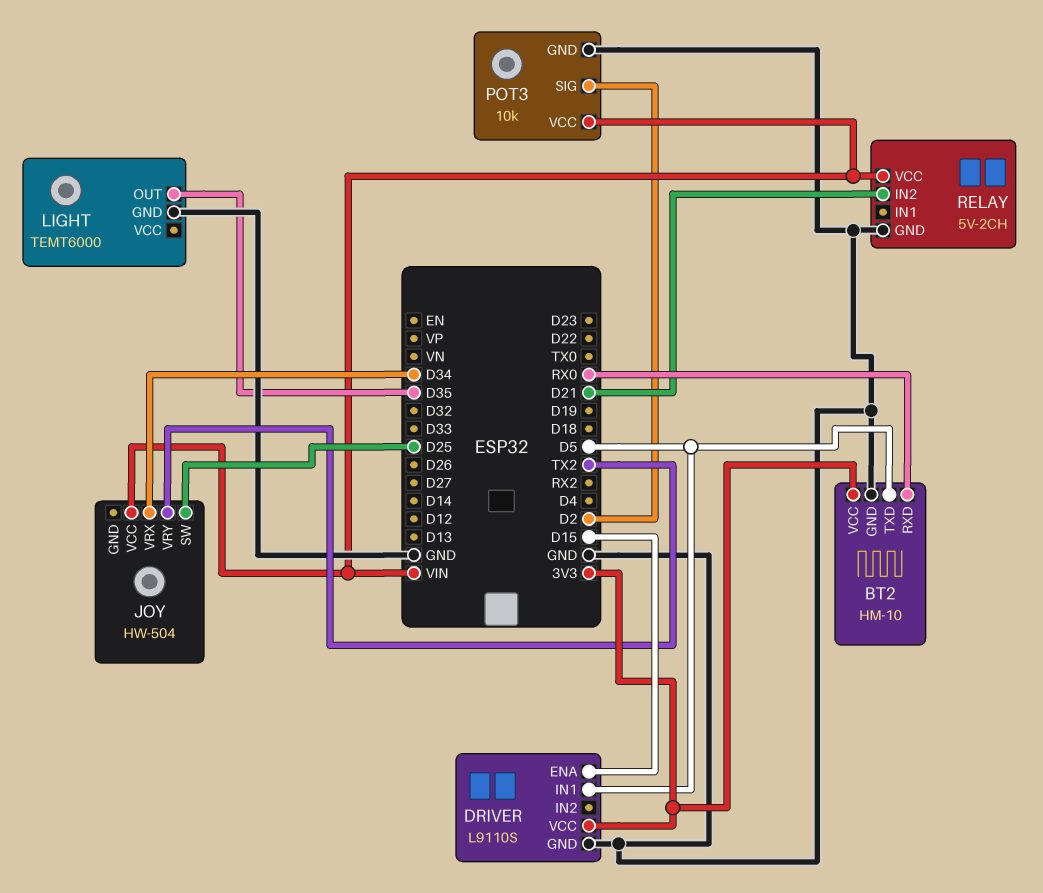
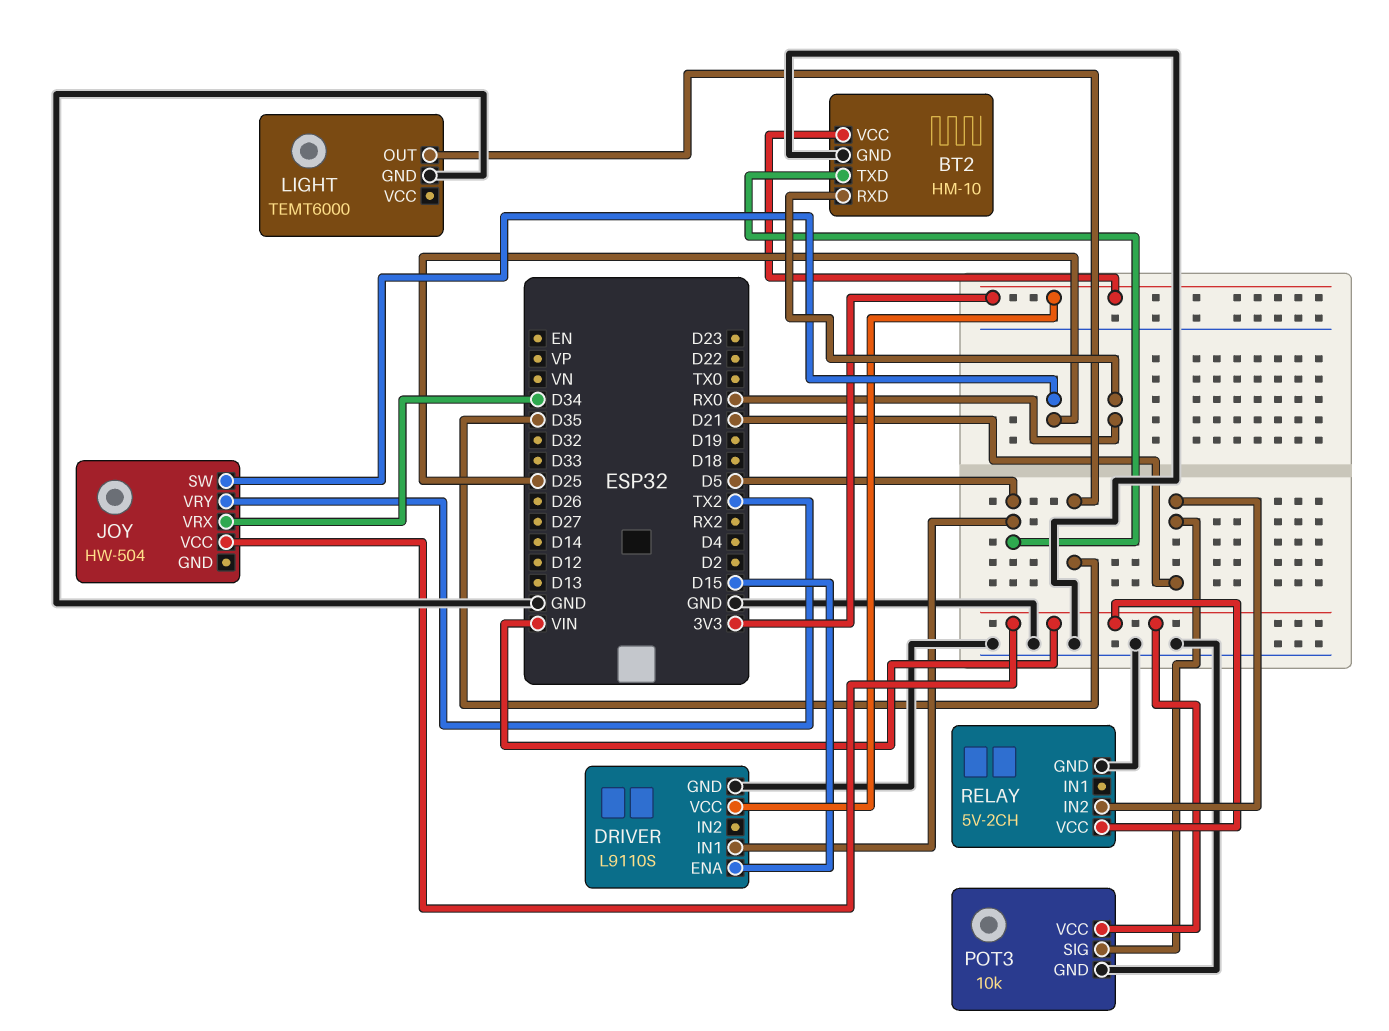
POT3 pin SIG: D2 -> D21

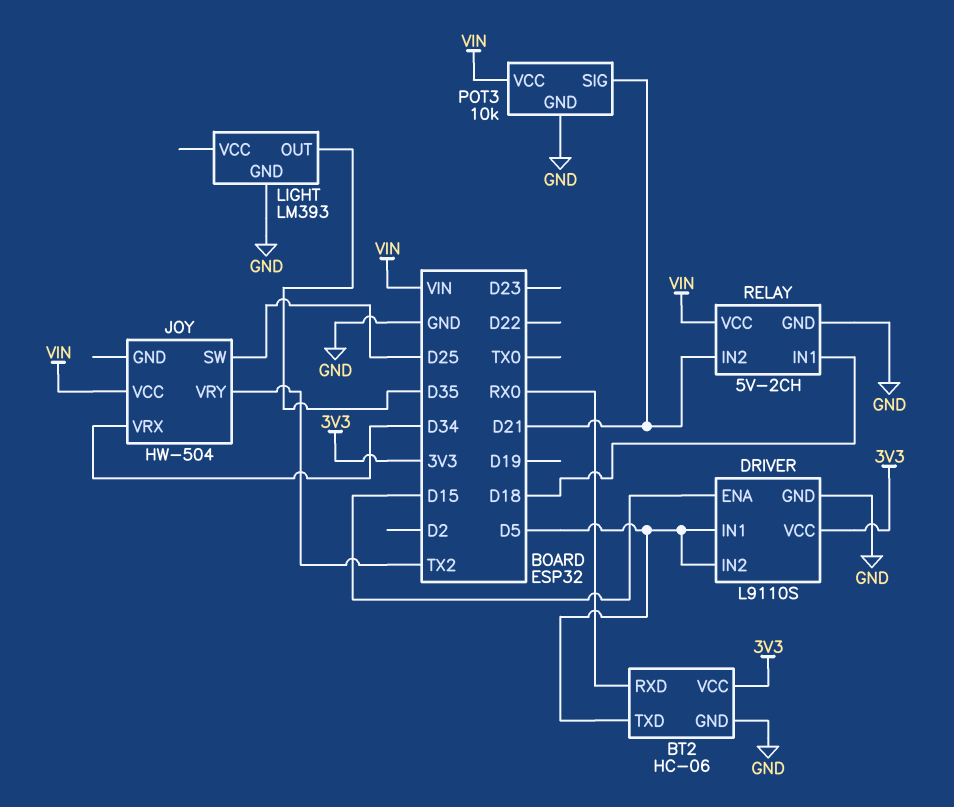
BT2: HM-10 -> HC-06
DRIVER pin IN2: none -> D5
LIGHT: TEMT6000 -> LM393
RELAY pin IN1: none -> D18

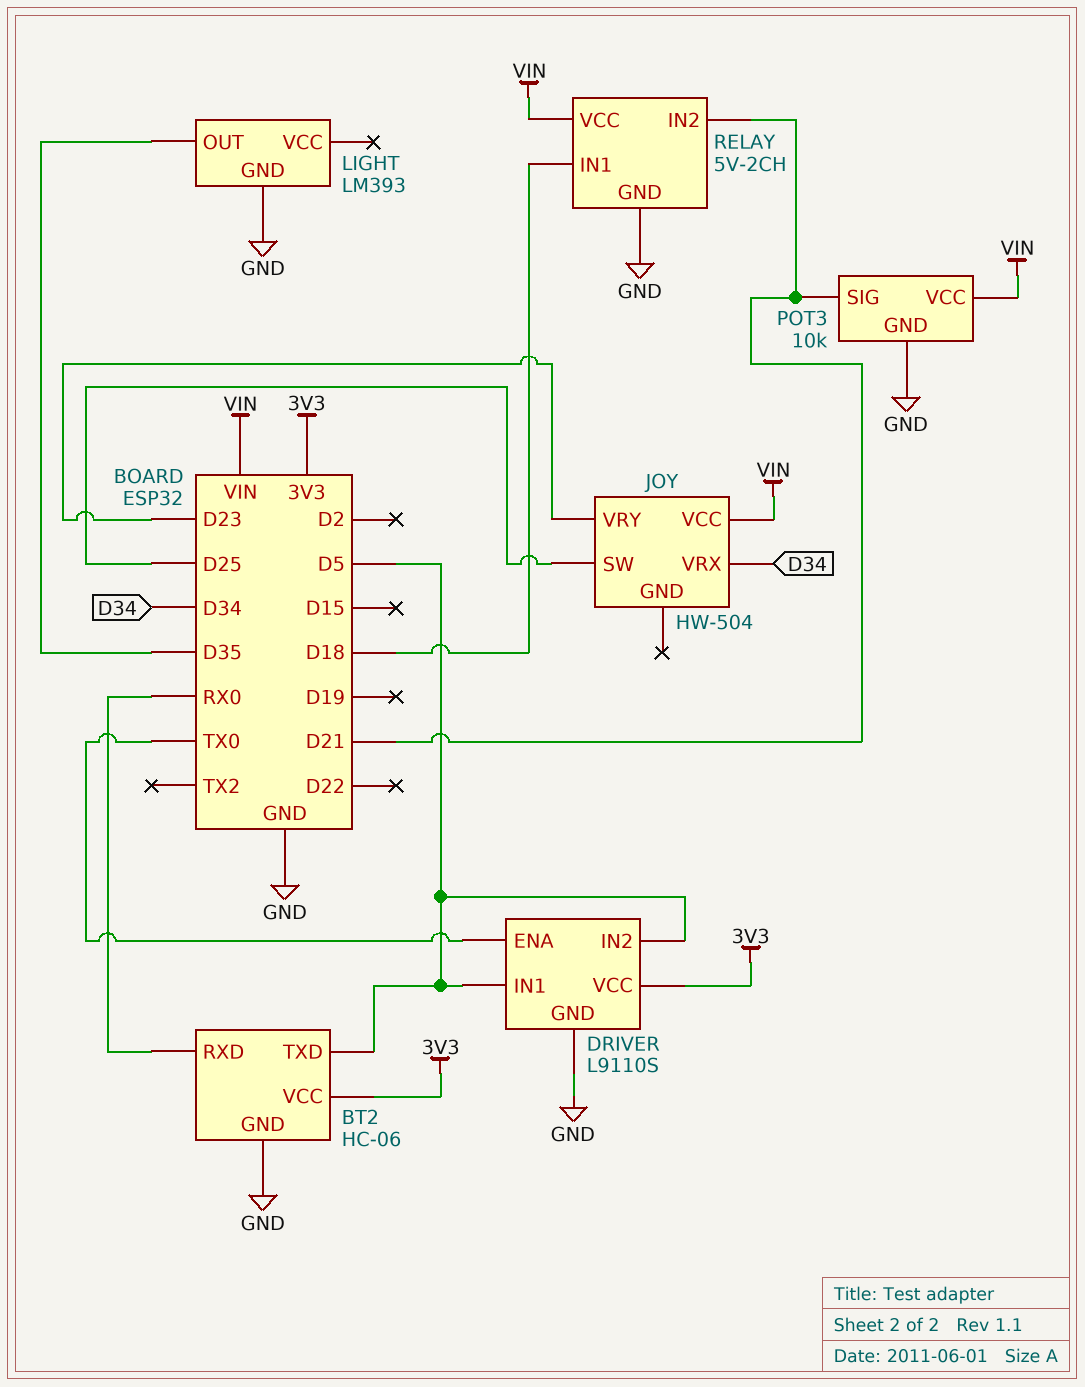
DRIVER pin ENA: D15 -> TX0
JOY pin VRY: TX2 -> D23

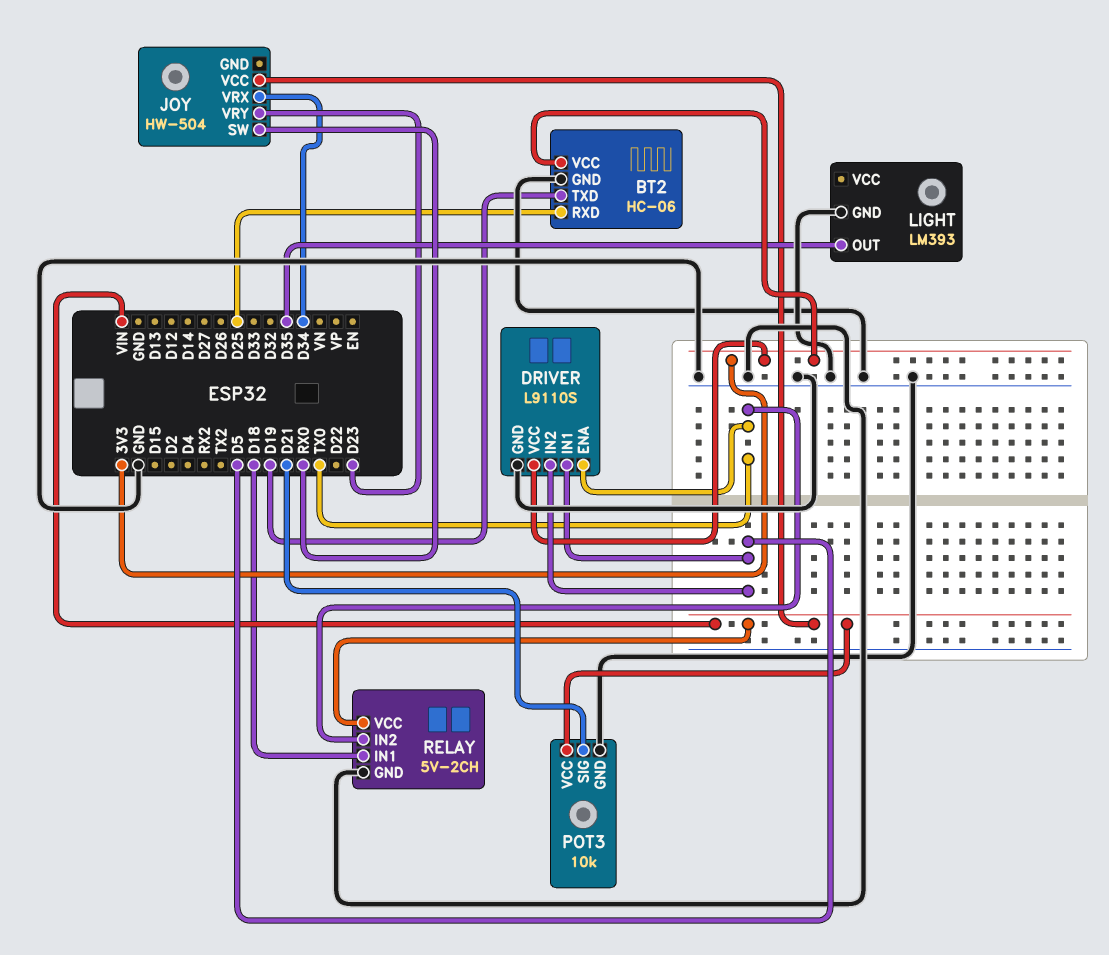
BT2 pin RXD: RX0 -> D25
BT2 pin TXD: D5 -> D19
JOY pin SW: D25 -> RX0
RELAY pin IN2: D21 -> TX0

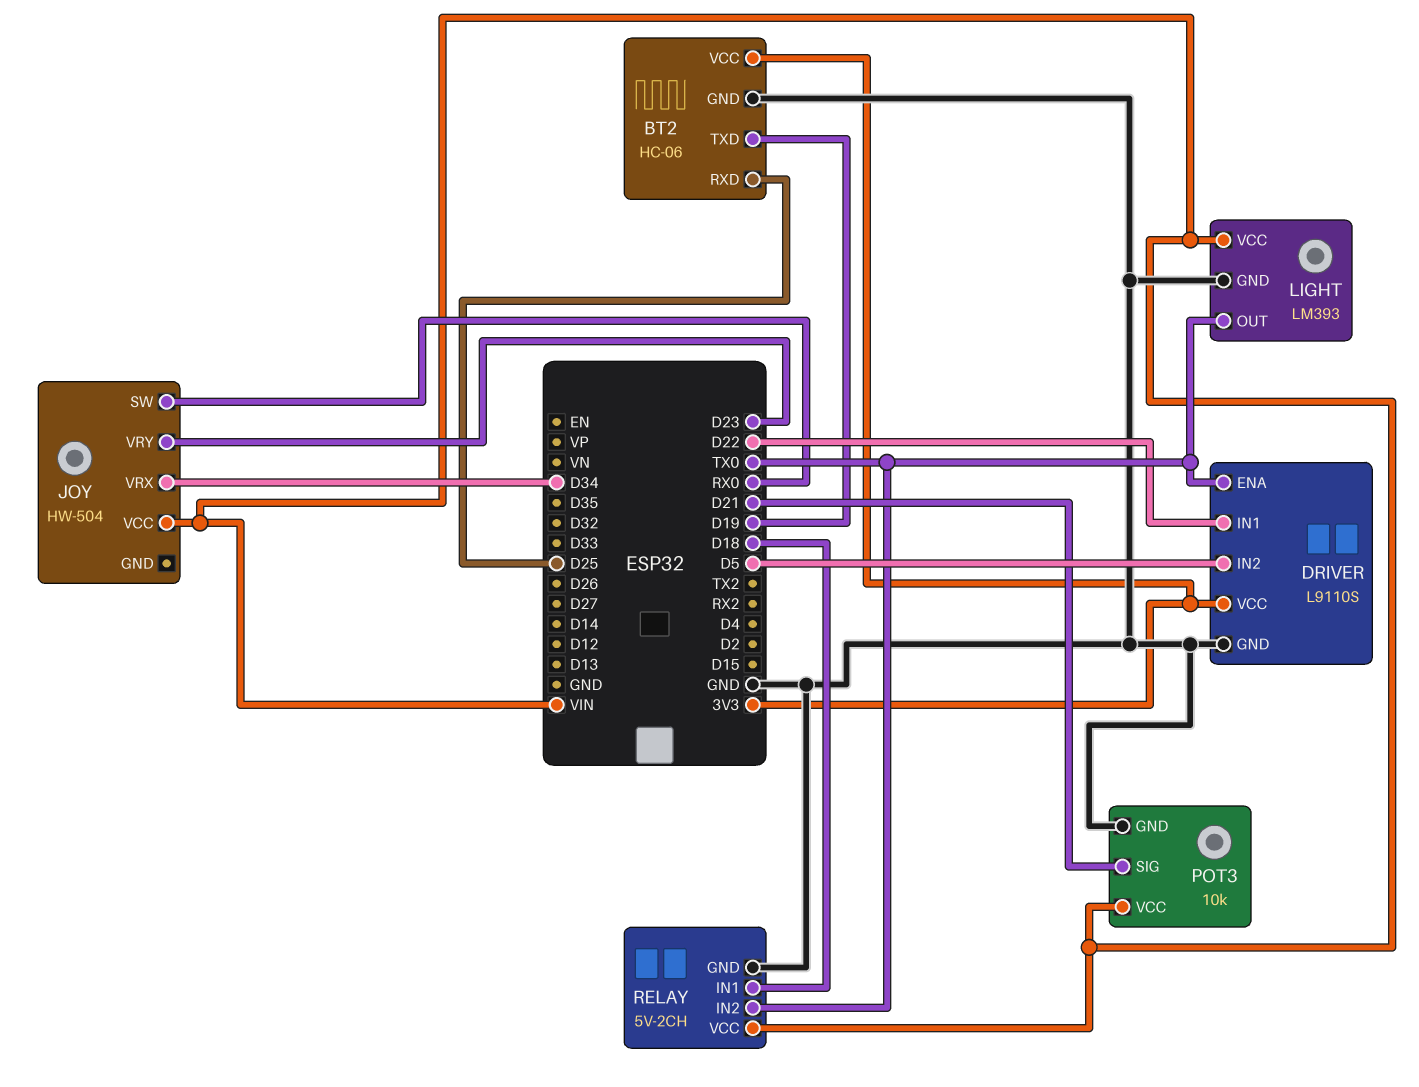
DRIVER pin IN1: D5 -> D22
LIGHT pin OUT: D35 -> TX0
LIGHT pin VCC: none -> VIN

